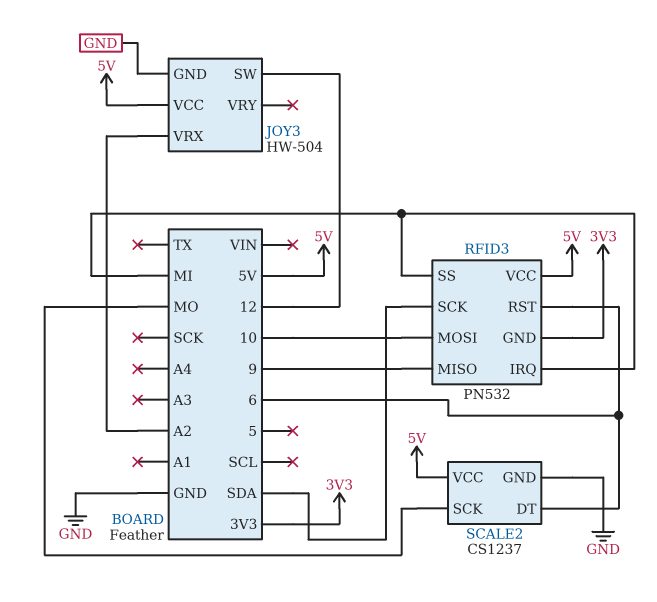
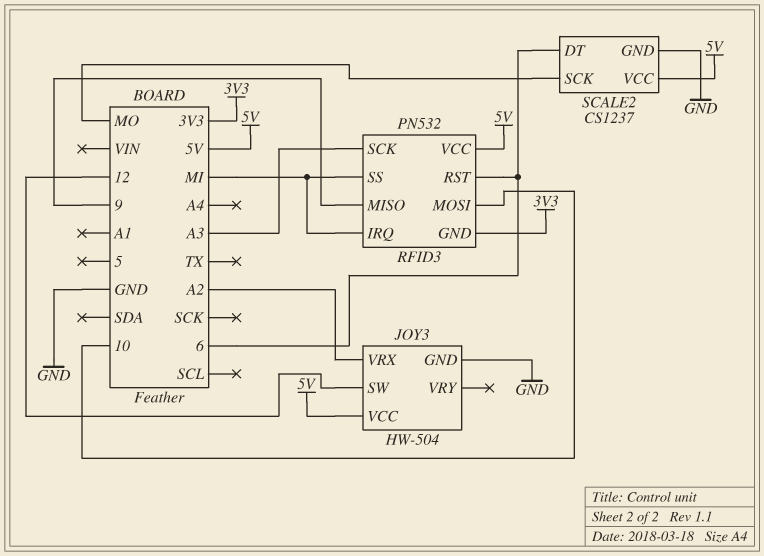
RFID3 pin SCK: SDA -> A3

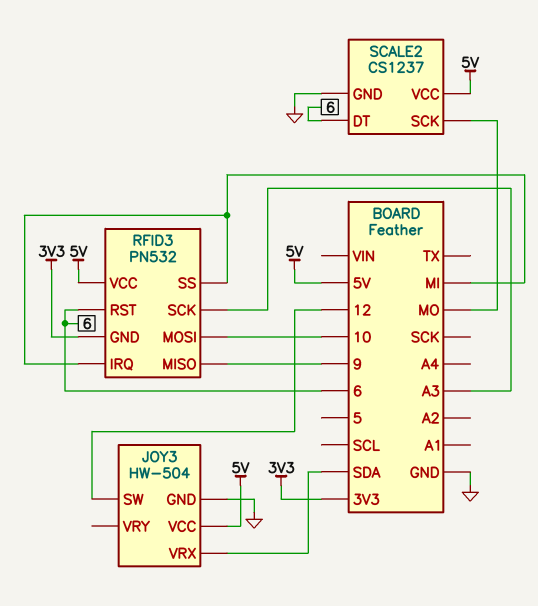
JOY3 pin VRX: A2 -> SDA

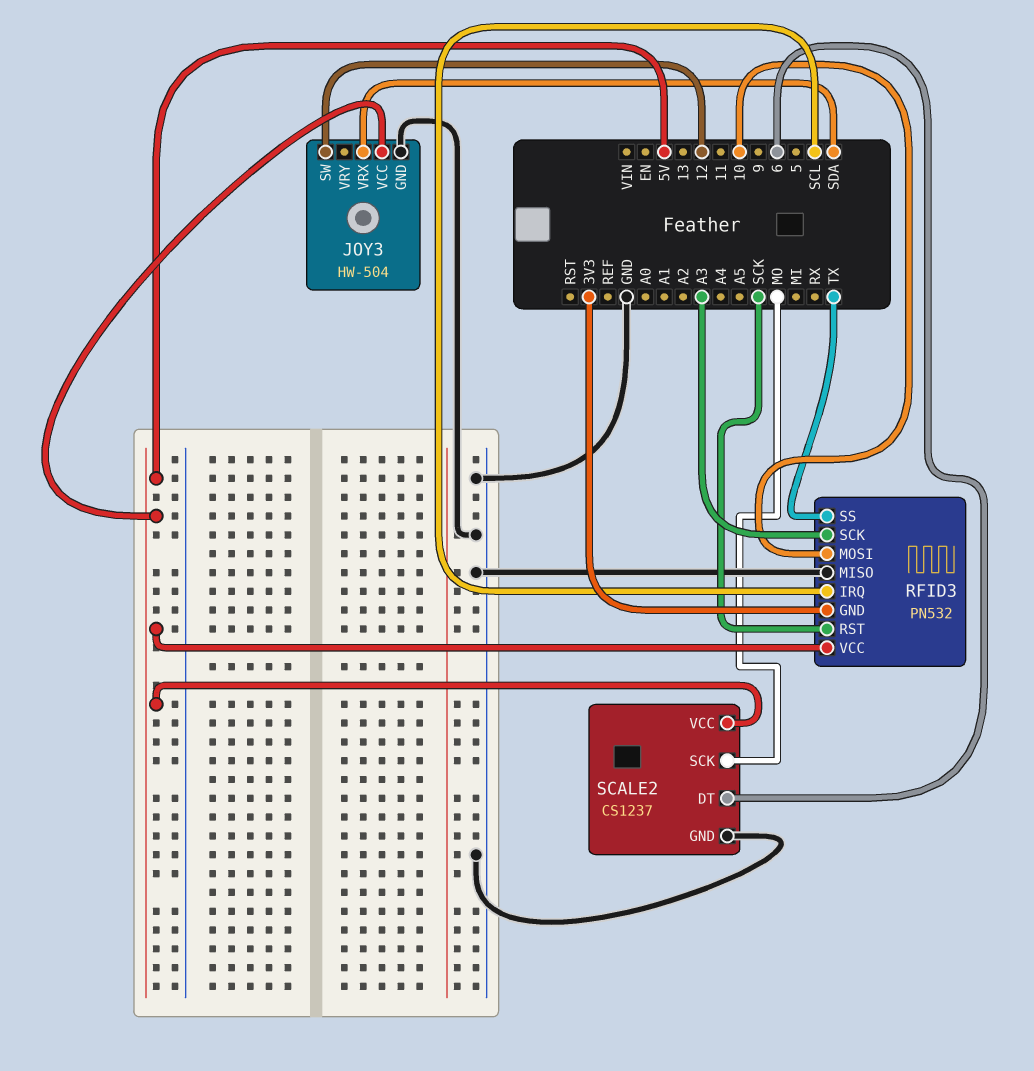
RFID3 pin IRQ: MI -> SCL
RFID3 pin MISO: 9 -> GND
RFID3 pin RST: 6 -> SCK
RFID3 pin SS: MI -> TX

